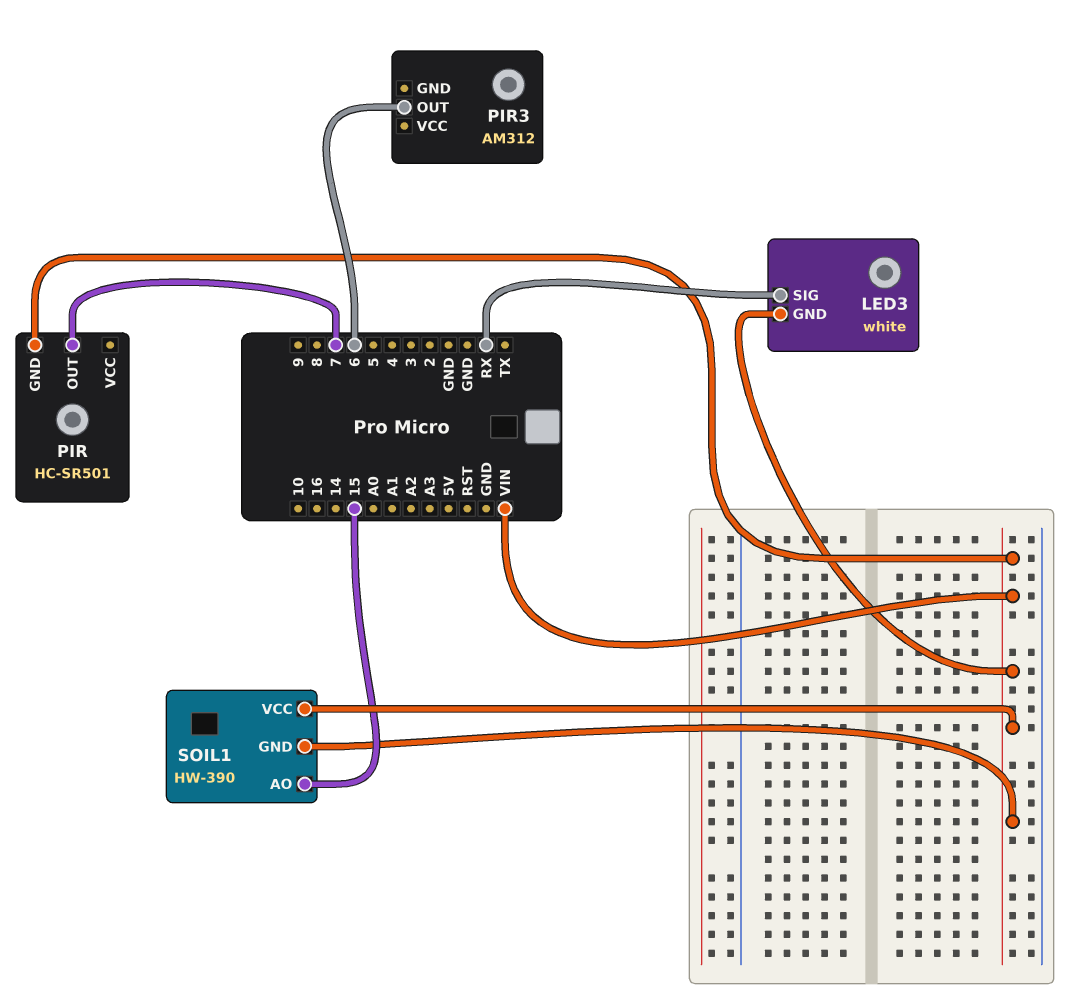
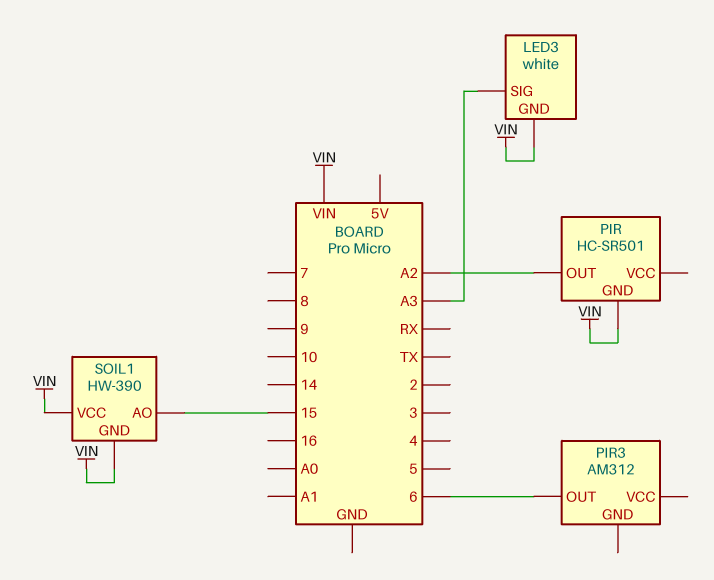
LED3 pin SIG: RX -> A3
PIR pin OUT: 7 -> A2

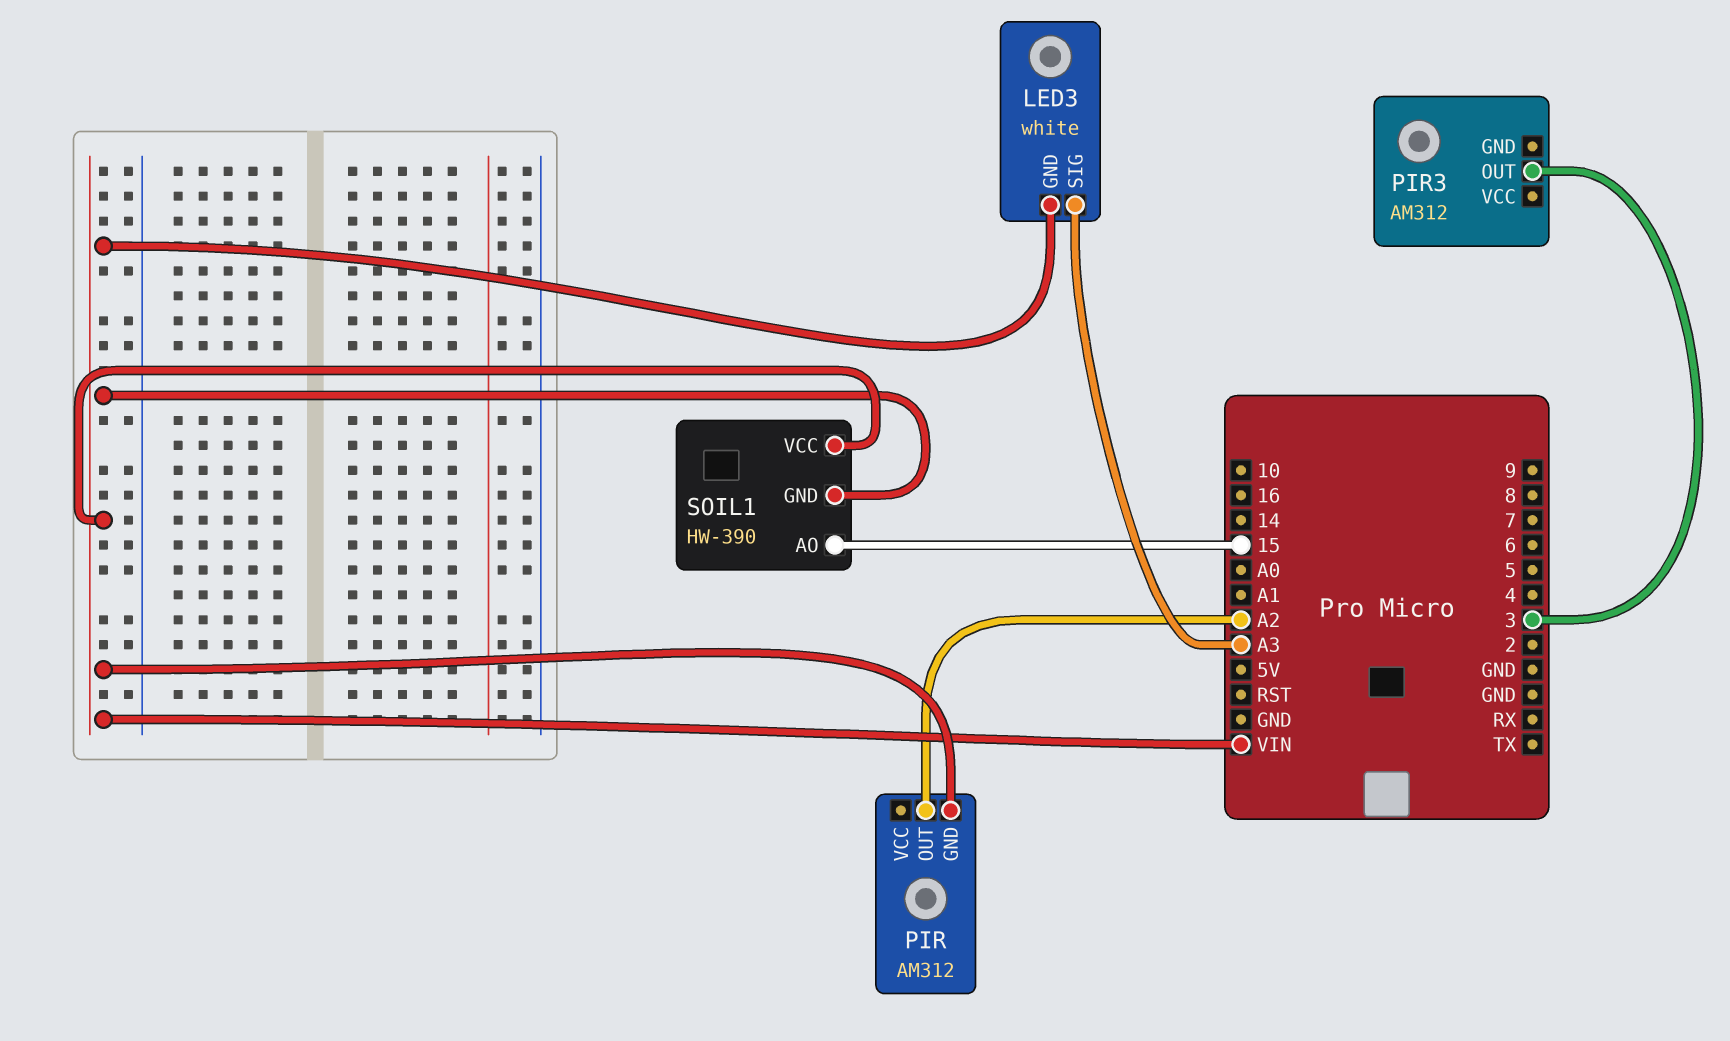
PIR: HC-SR501 -> AM312
PIR3 pin OUT: 6 -> 3

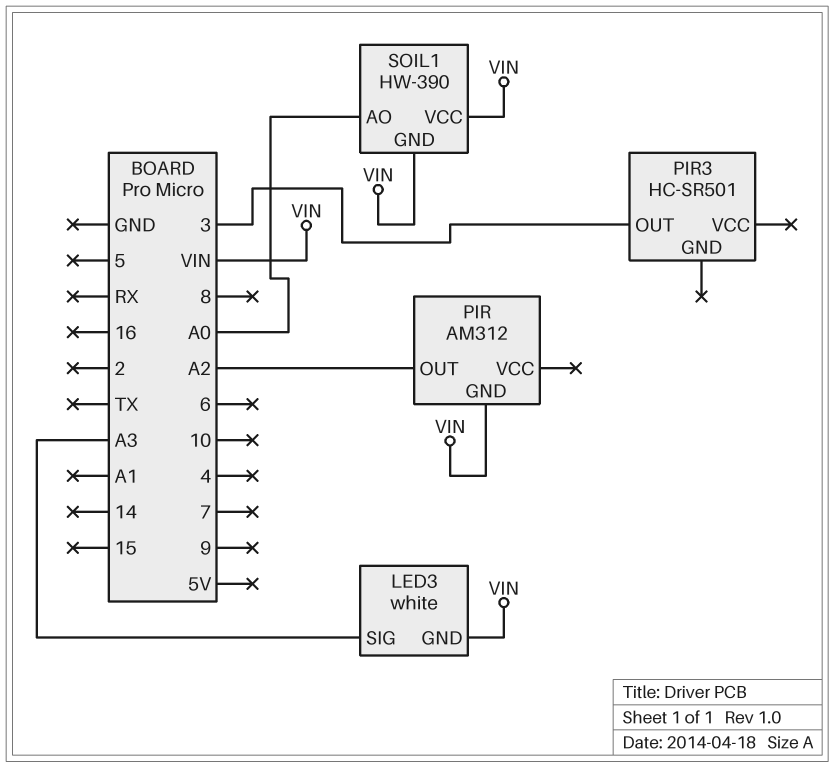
PIR3: AM312 -> HC-SR501
SOIL1 pin AO: 15 -> A0

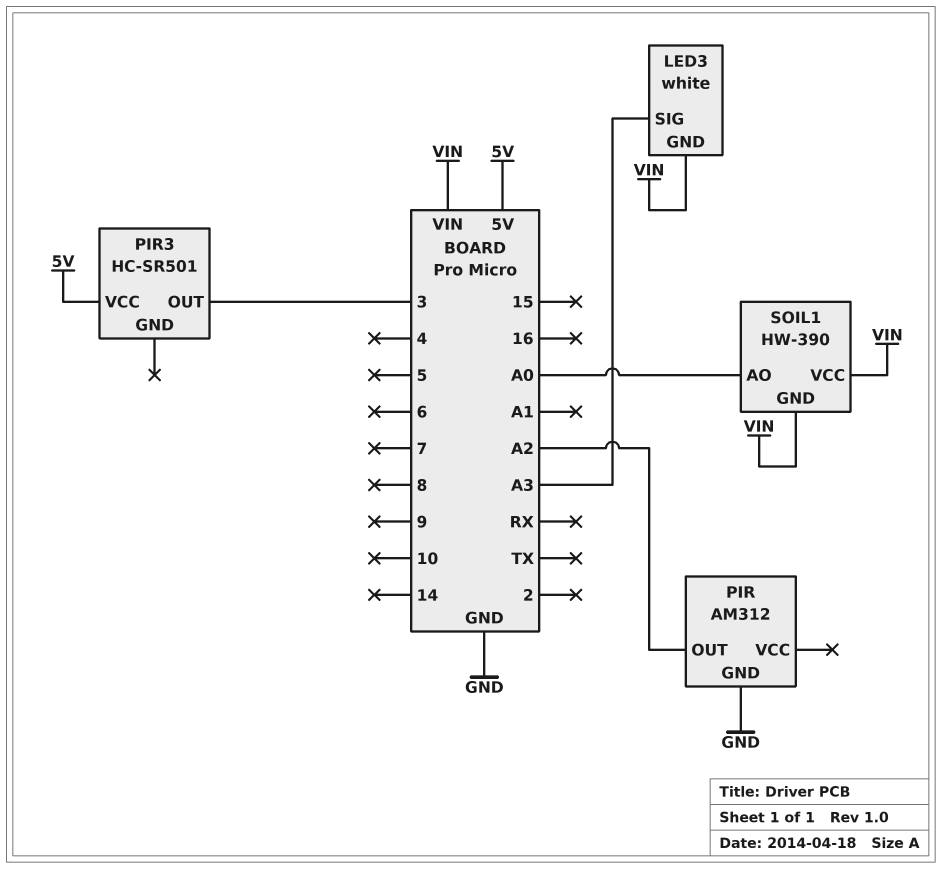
PIR pin GND: VIN -> GND
PIR3 pin VCC: none -> 5V

